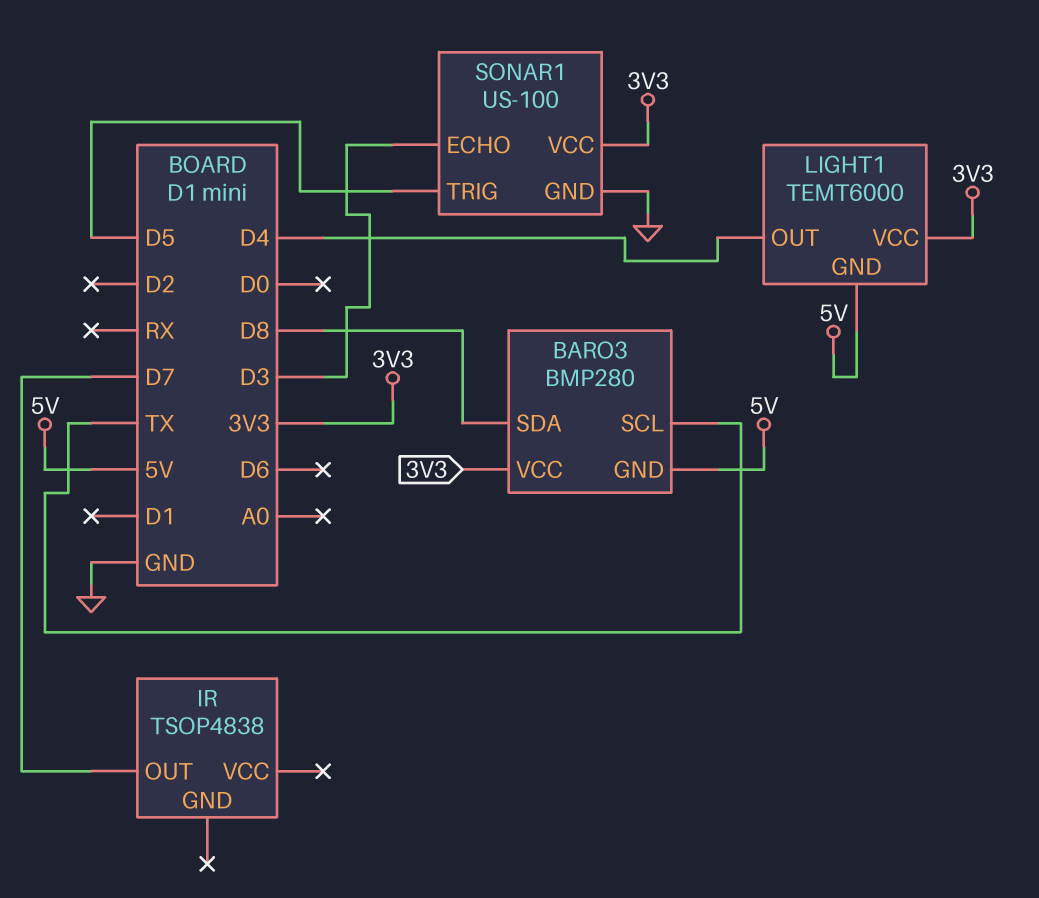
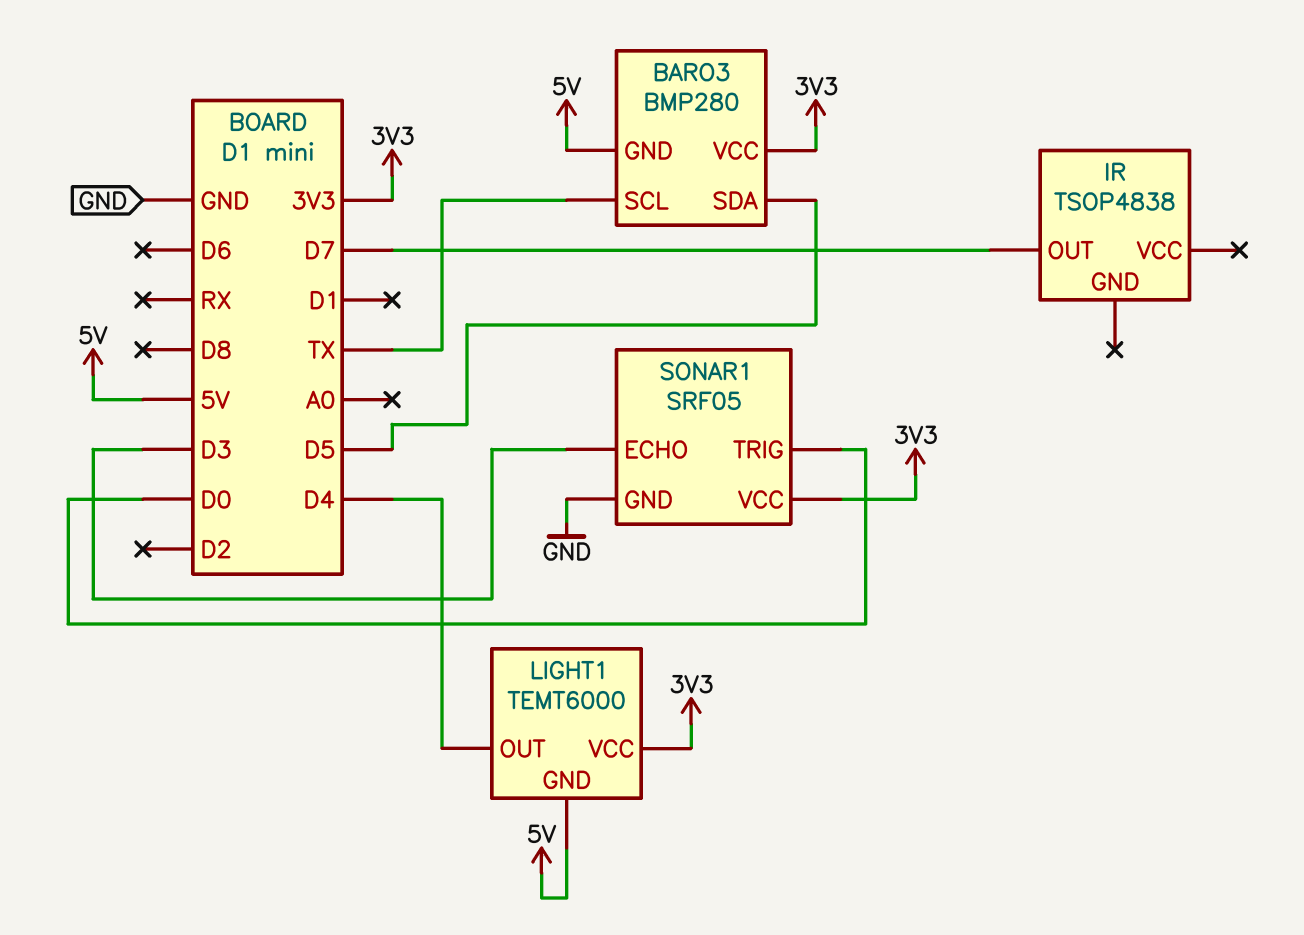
BARO3 pin SDA: D8 -> D5
SONAR1: US-100 -> SRF05
SONAR1 pin TRIG: D5 -> D0

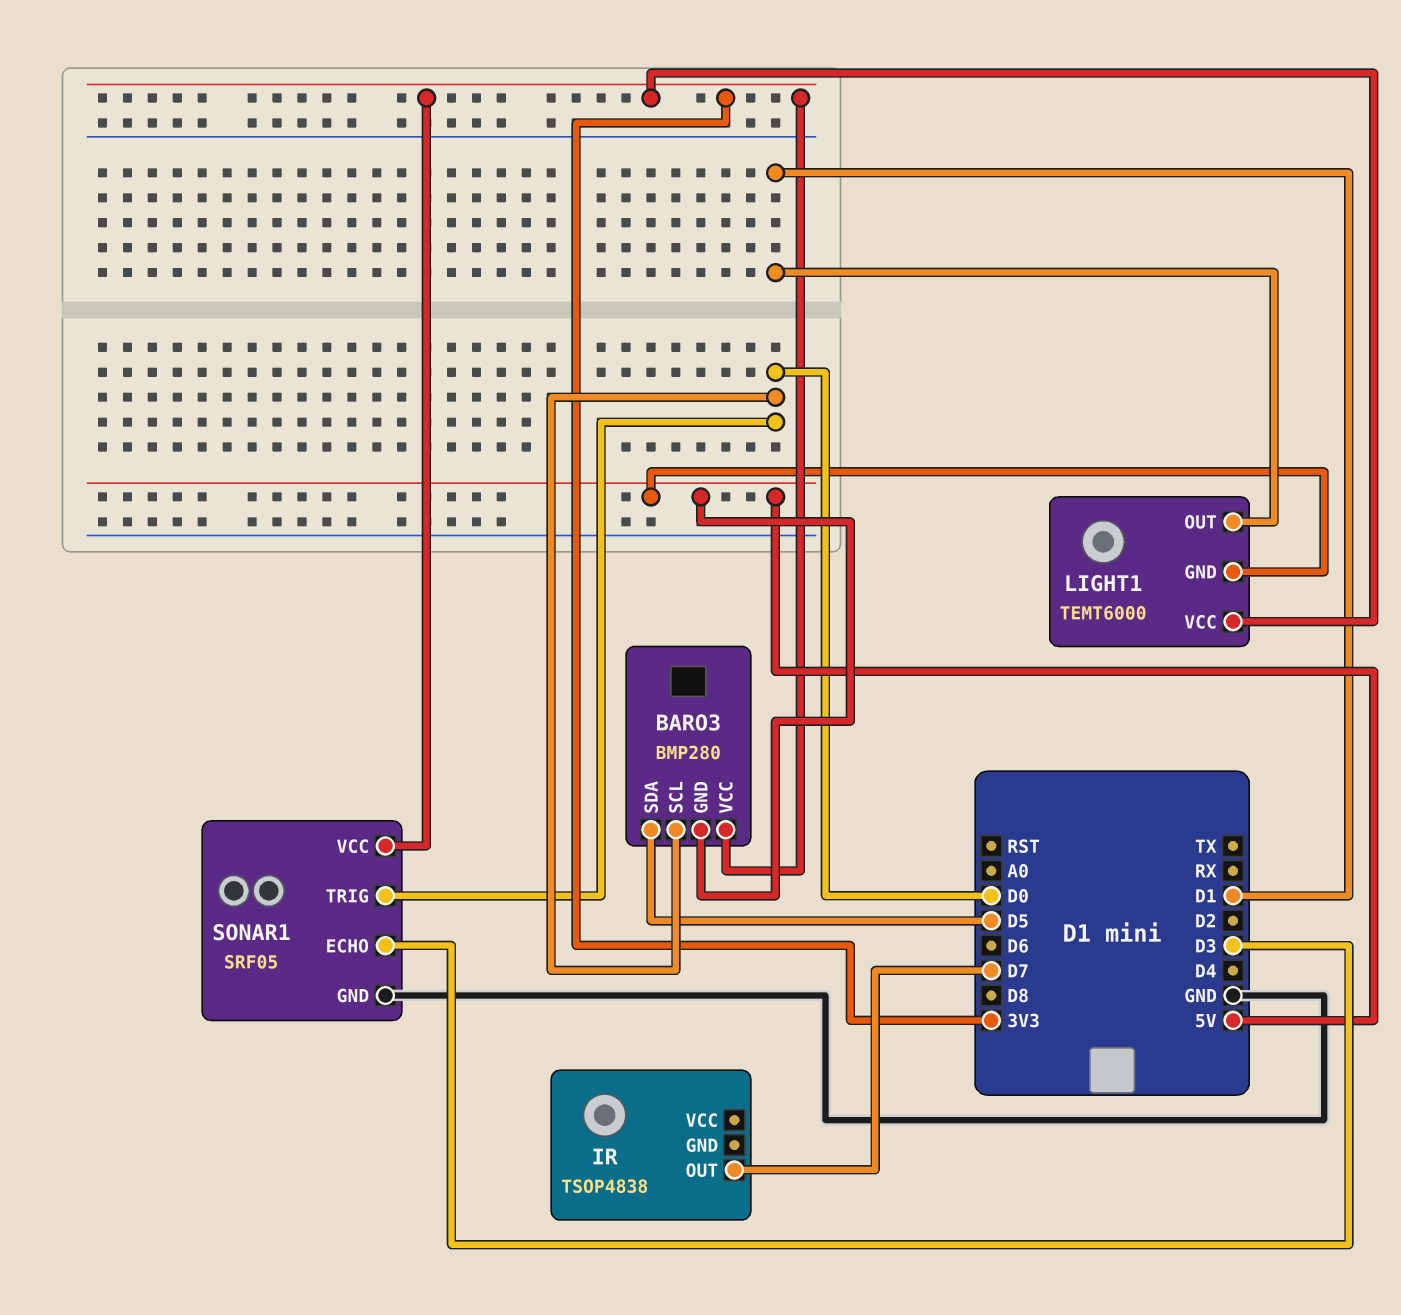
BARO3 pin SCL: TX -> D0
LIGHT1 pin OUT: D4 -> D1

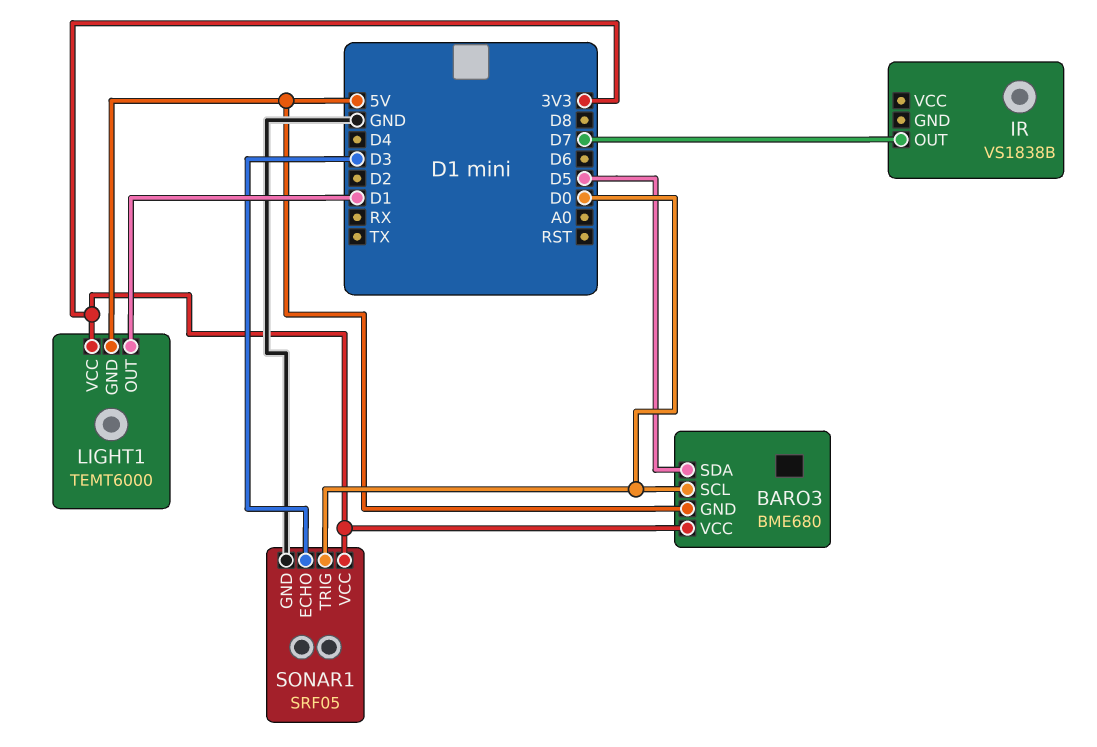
BARO3: BMP280 -> BME680
IR: TSOP4838 -> VS1838B

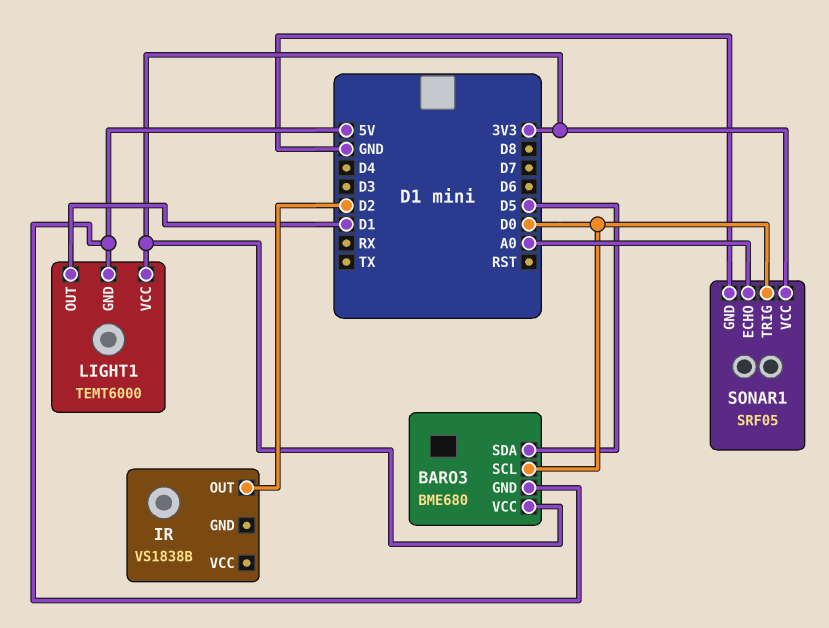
IR pin OUT: D7 -> D2
SONAR1 pin ECHO: D3 -> A0

